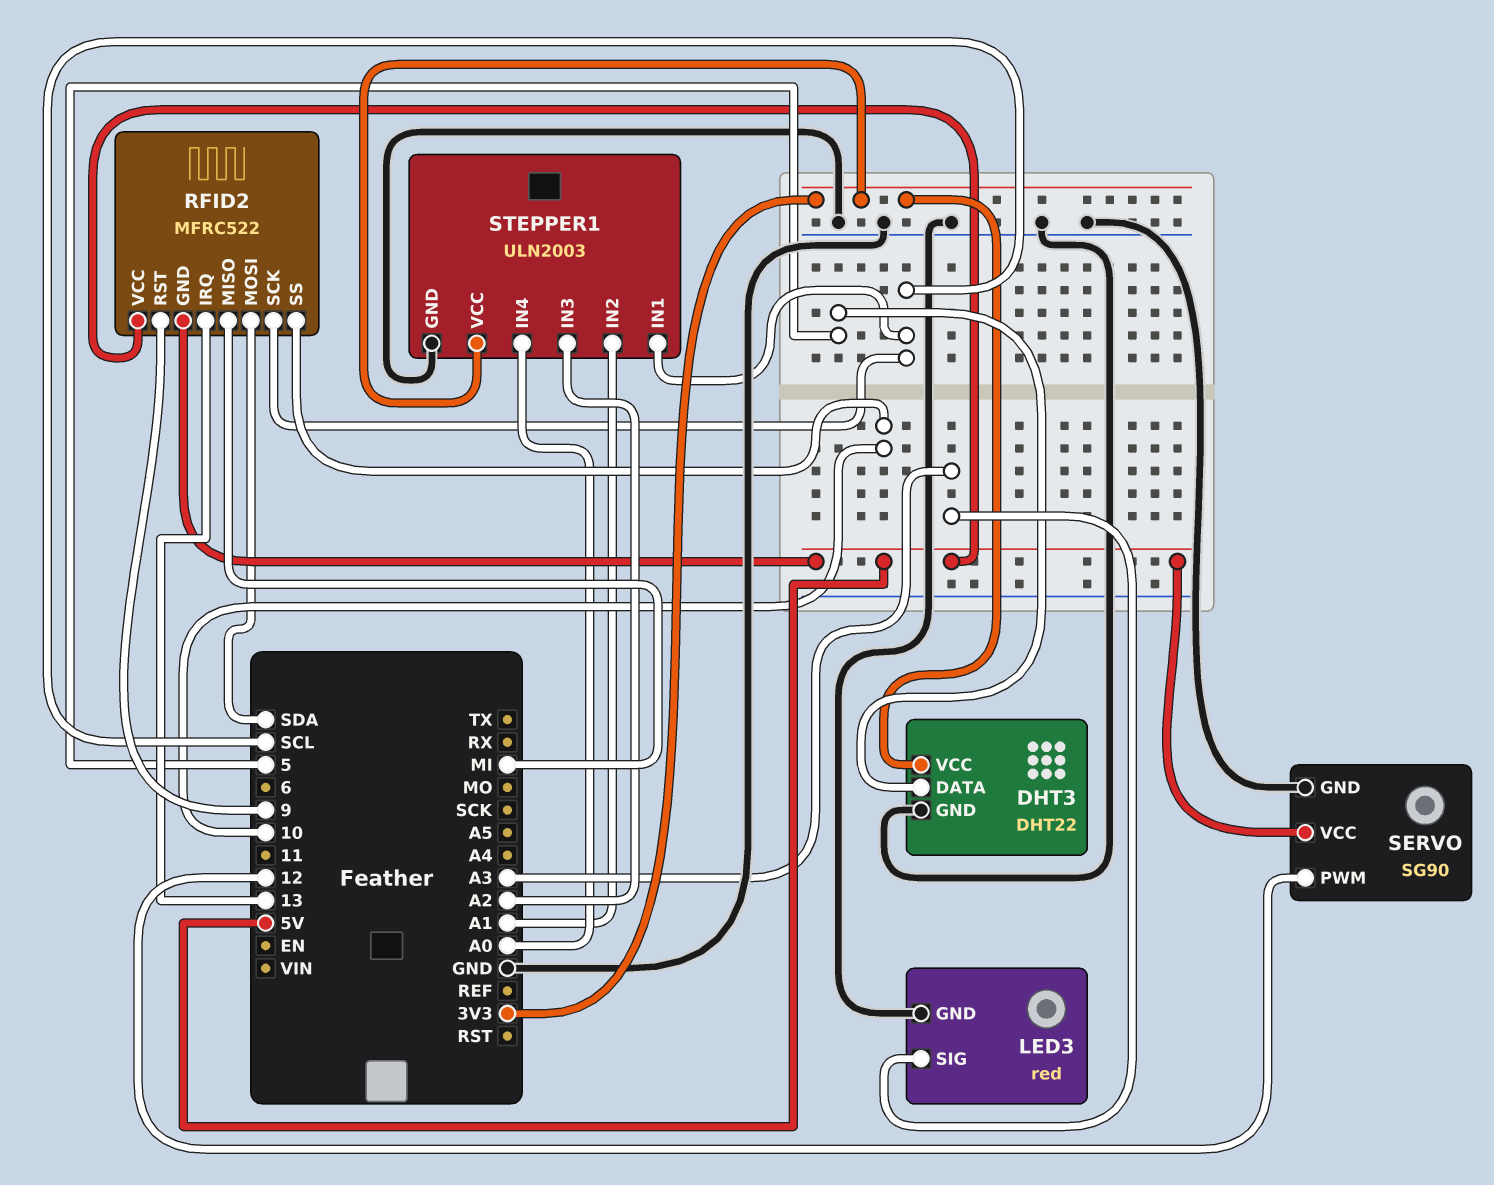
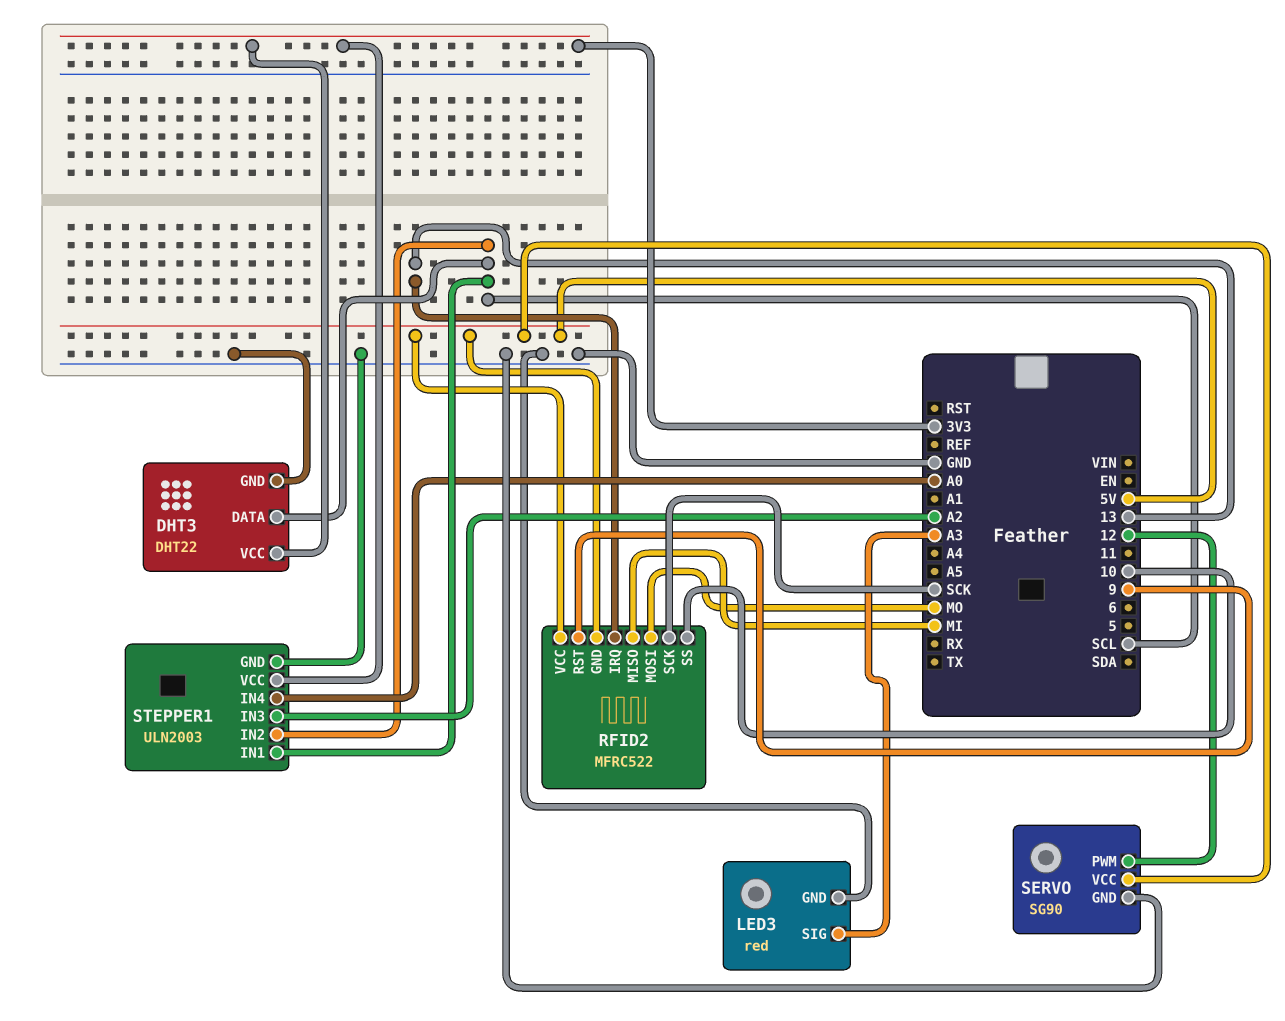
DHT3 pin DATA: 5 -> SCL
RFID2 pin MOSI: SDA -> MO
RFID2 pin SCK: SCL -> SCK
STEPPER1 pin IN2: A1 -> SCL

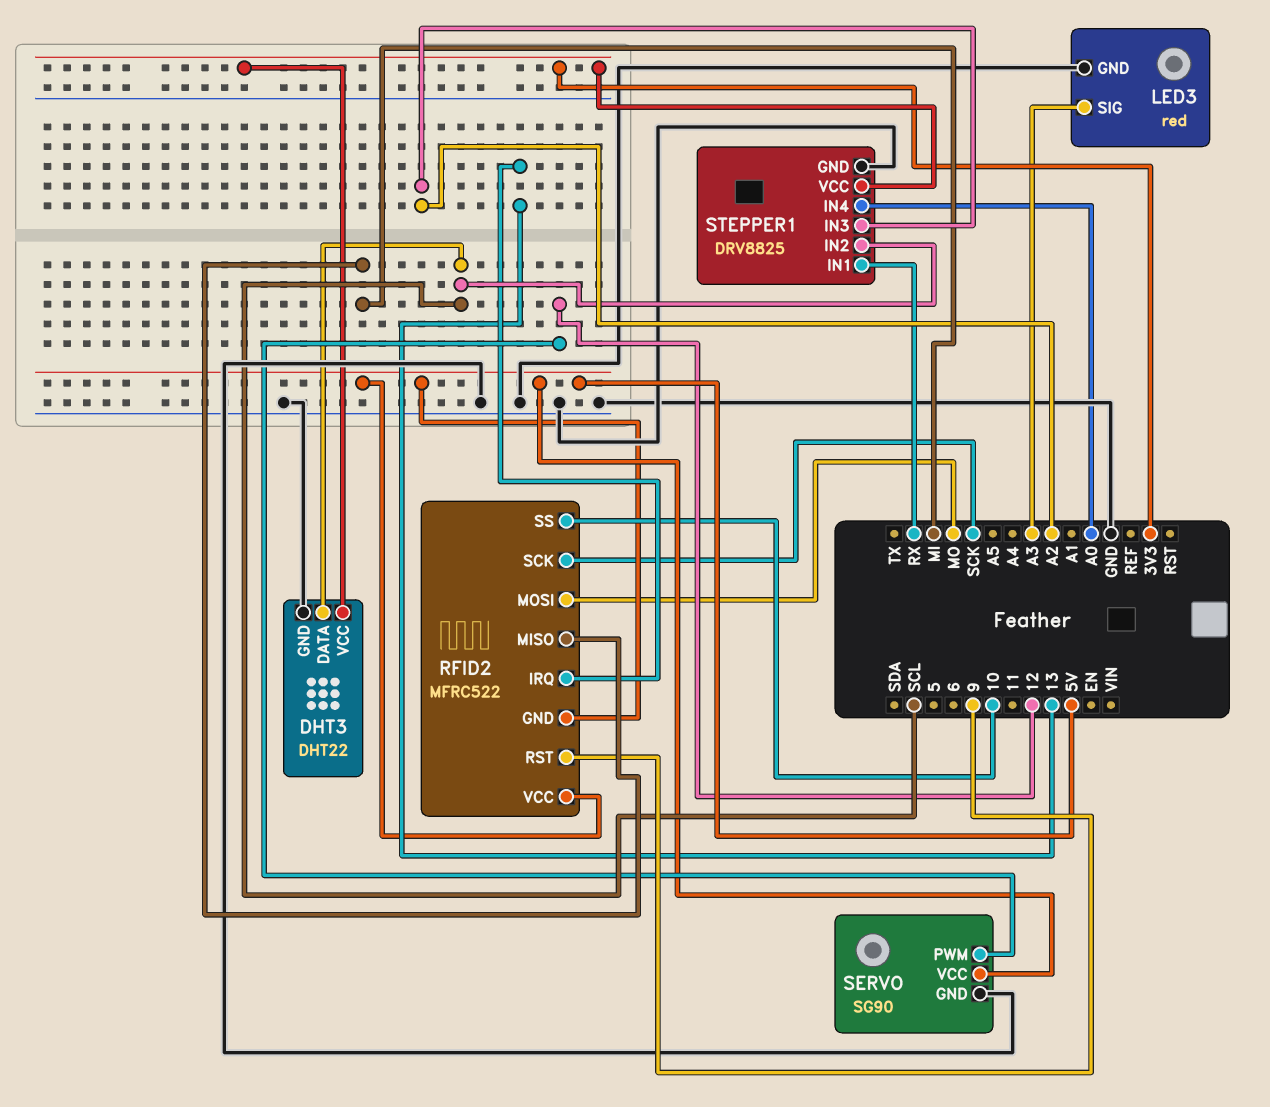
STEPPER1: ULN2003 -> DRV8825
STEPPER1 pin IN1: SCL -> RX

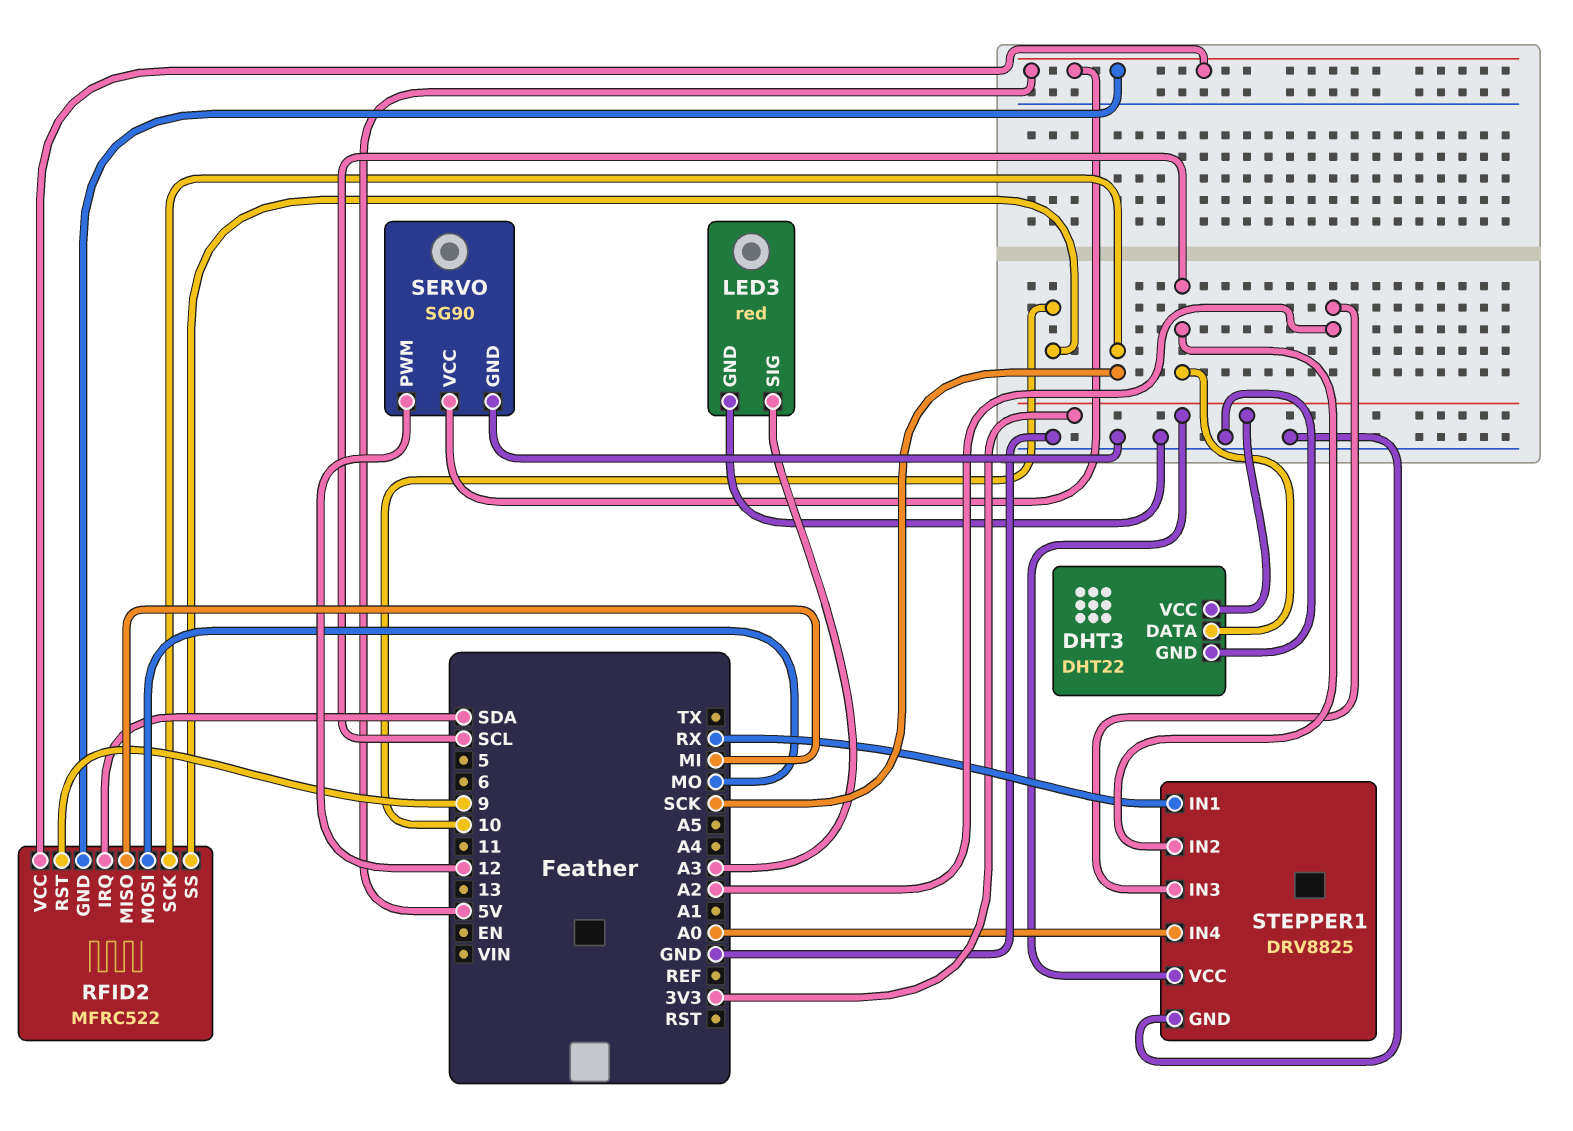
RFID2 pin IRQ: 13 -> SDA

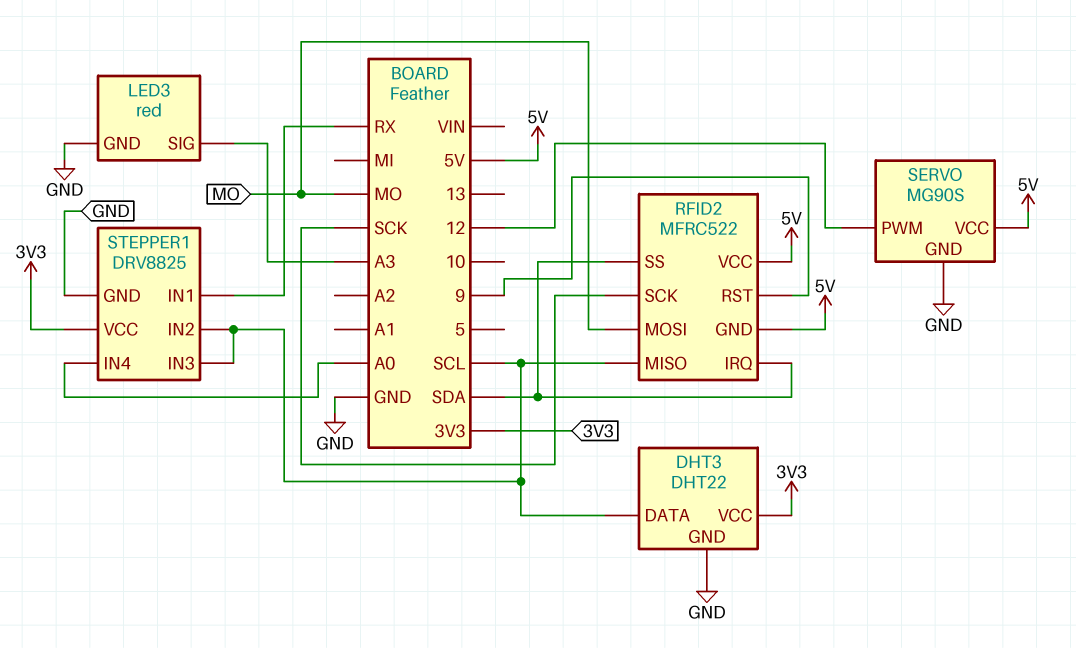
RFID2 pin MISO: MI -> SCL
RFID2 pin SS: 10 -> SDA
SERVO: SG90 -> MG90S
STEPPER1 pin IN3: A2 -> SCL

